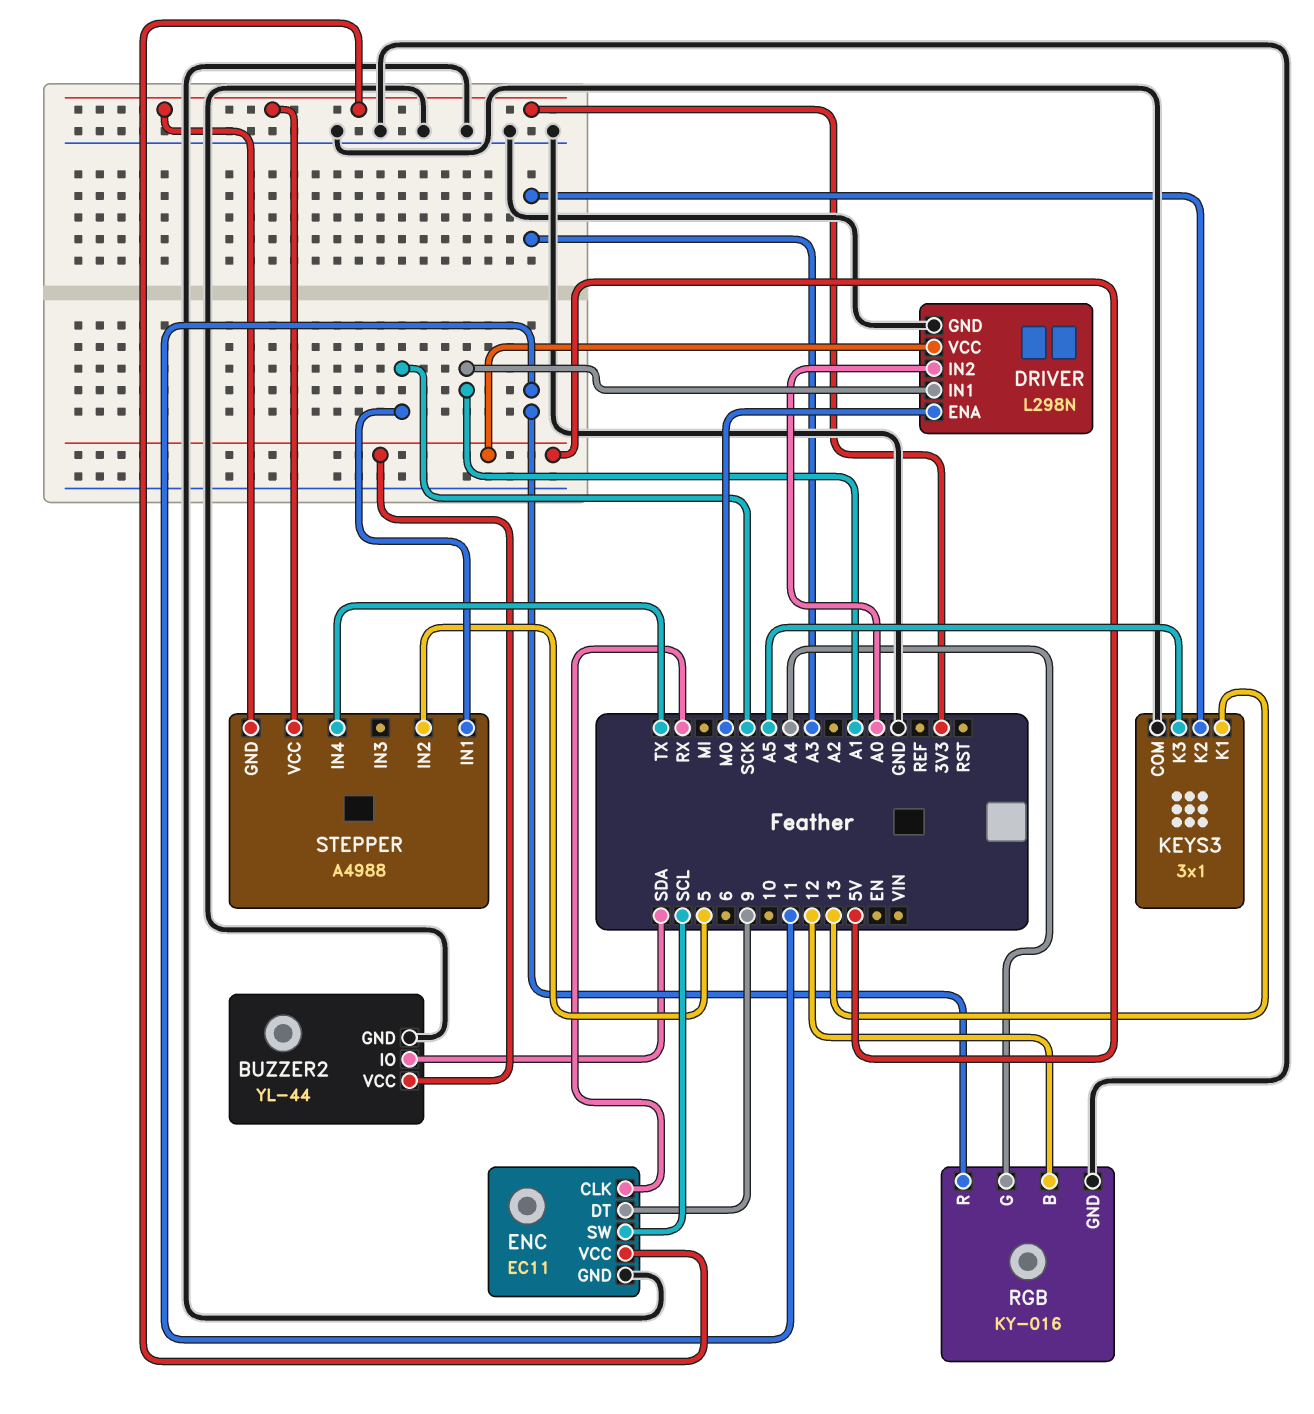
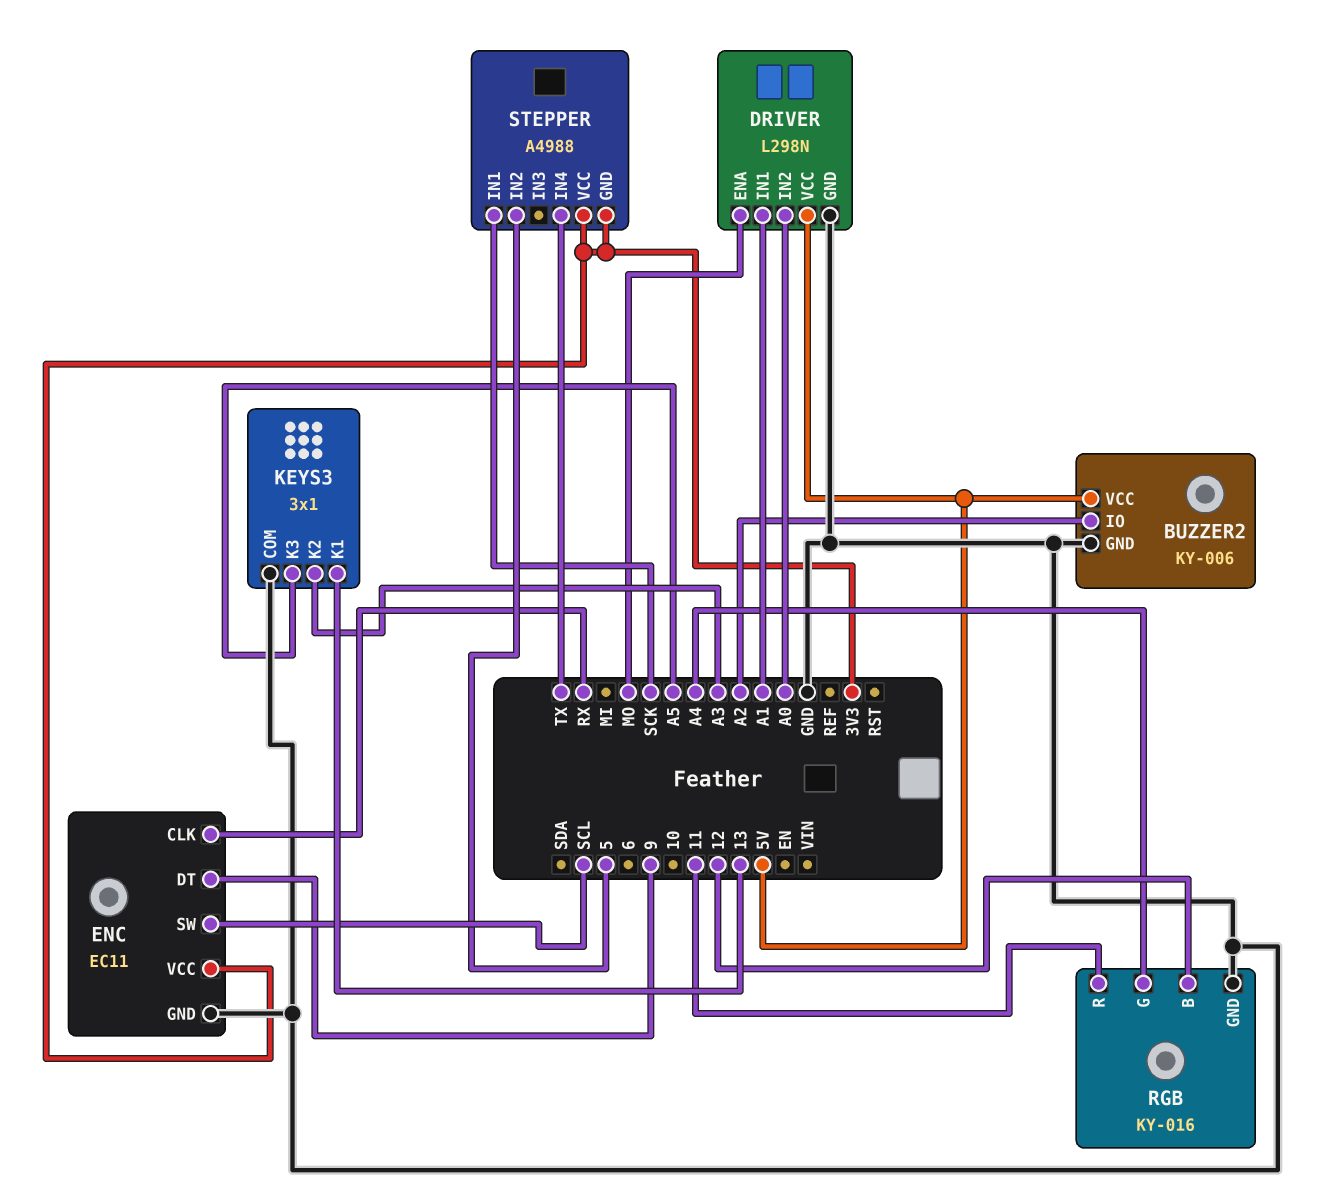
BUZZER2: YL-44 -> KY-006
BUZZER2 pin IO: SDA -> A2

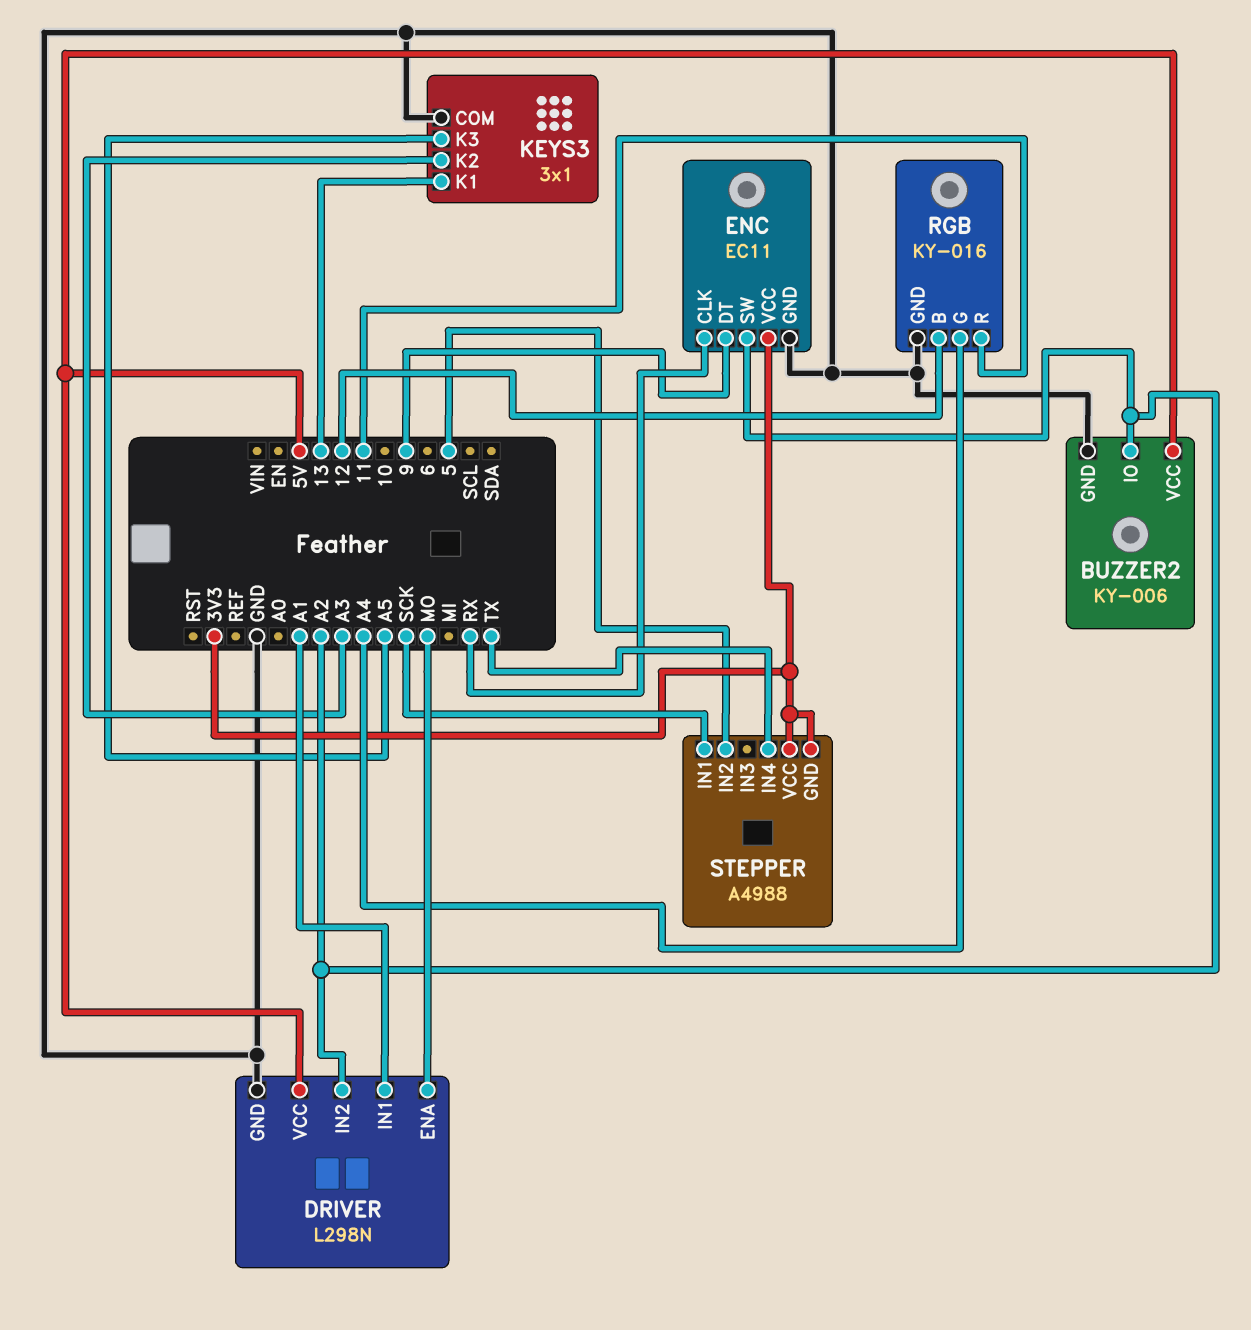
DRIVER pin IN2: A0 -> A2
ENC pin SW: SCL -> A2

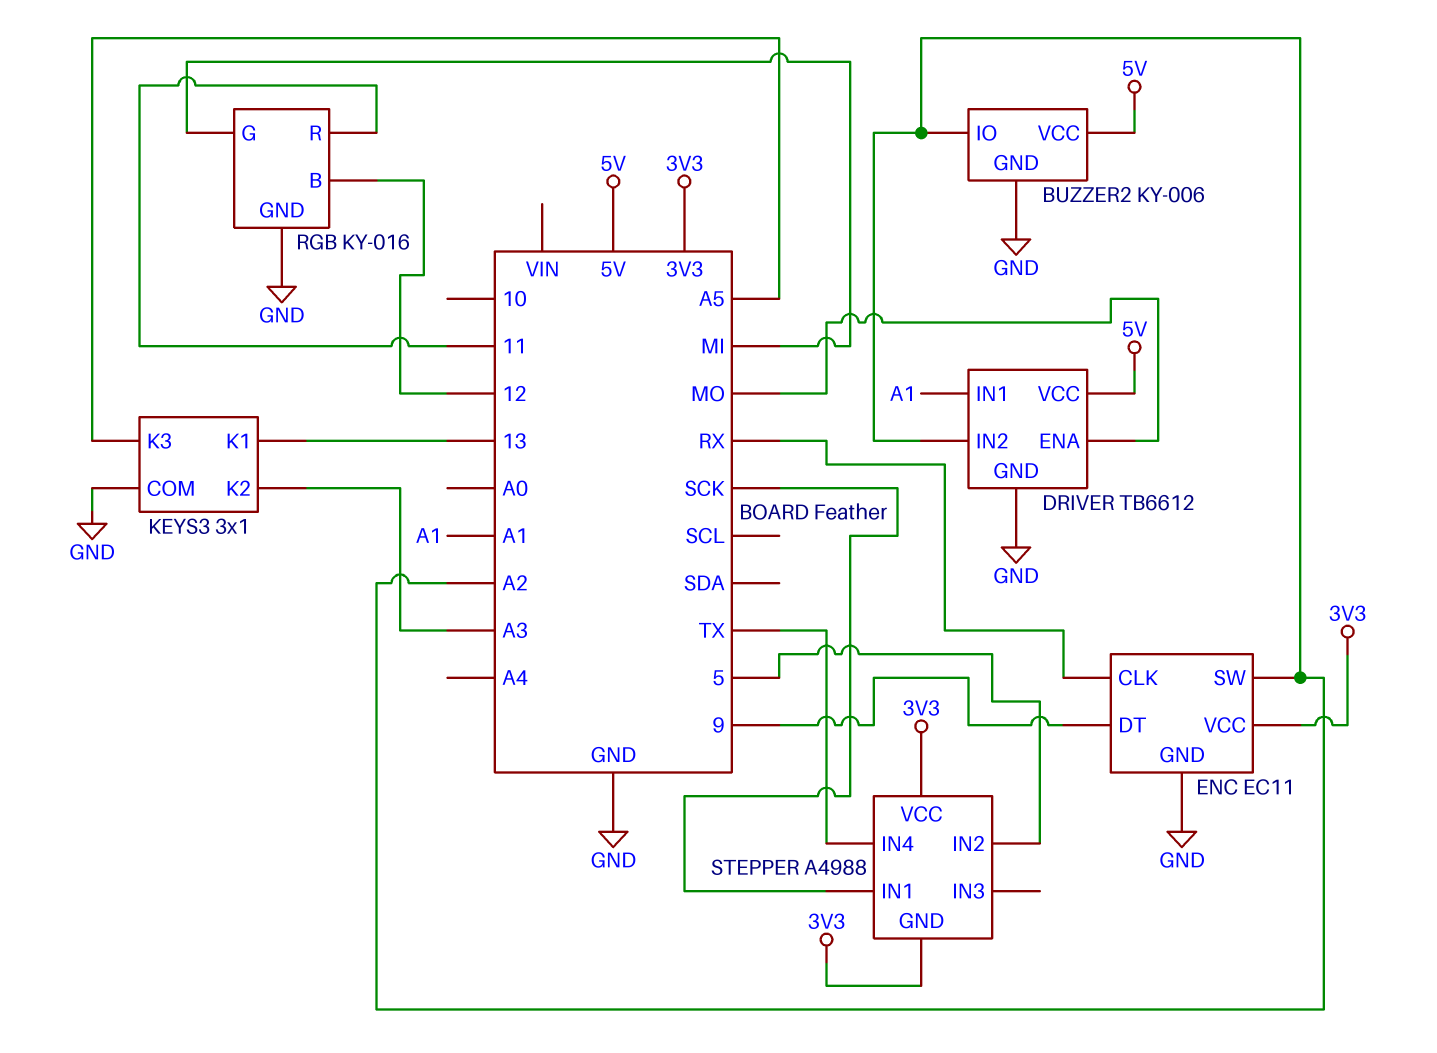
DRIVER: L298N -> TB6612
RGB pin G: A4 -> MI

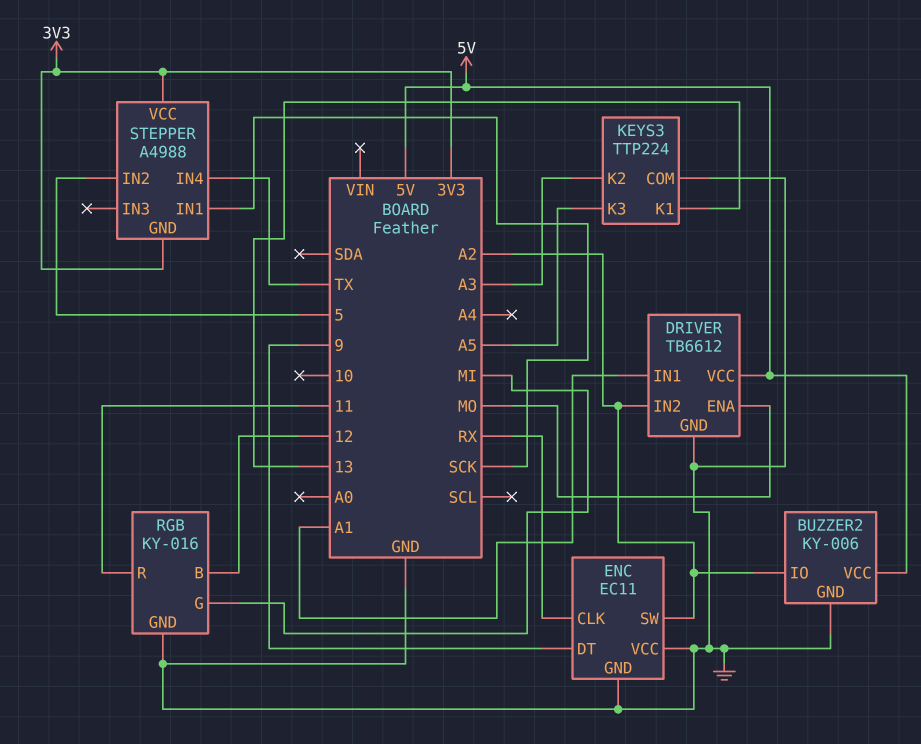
ENC pin VCC: 3V3 -> GND
KEYS3: 3x1 -> TTP224

